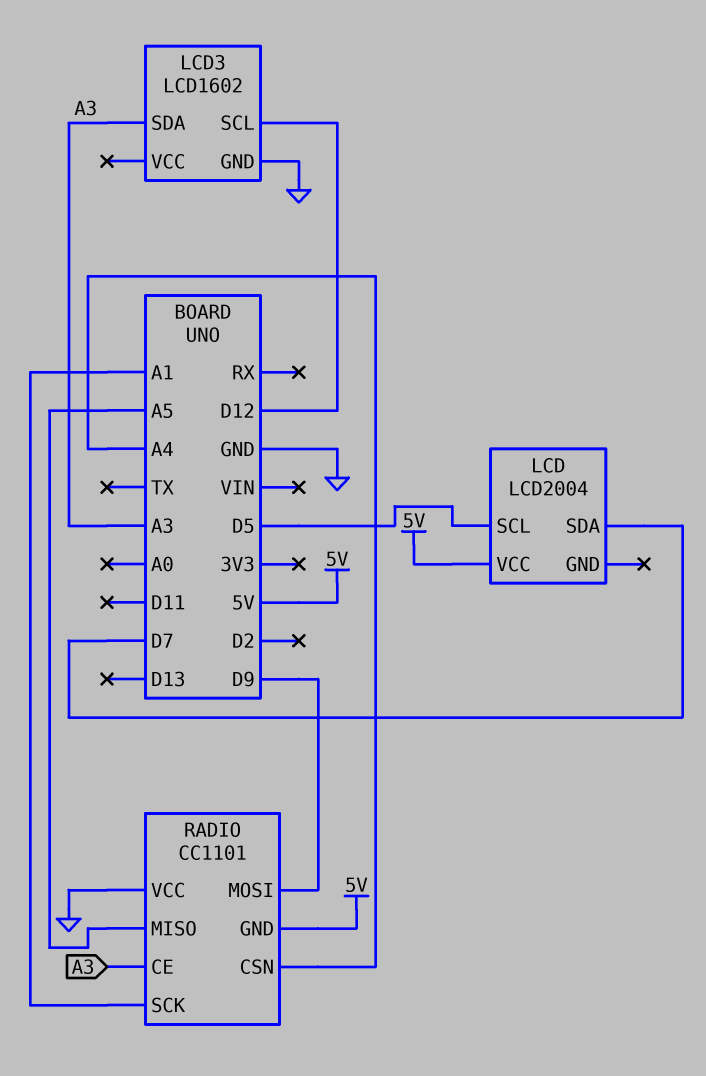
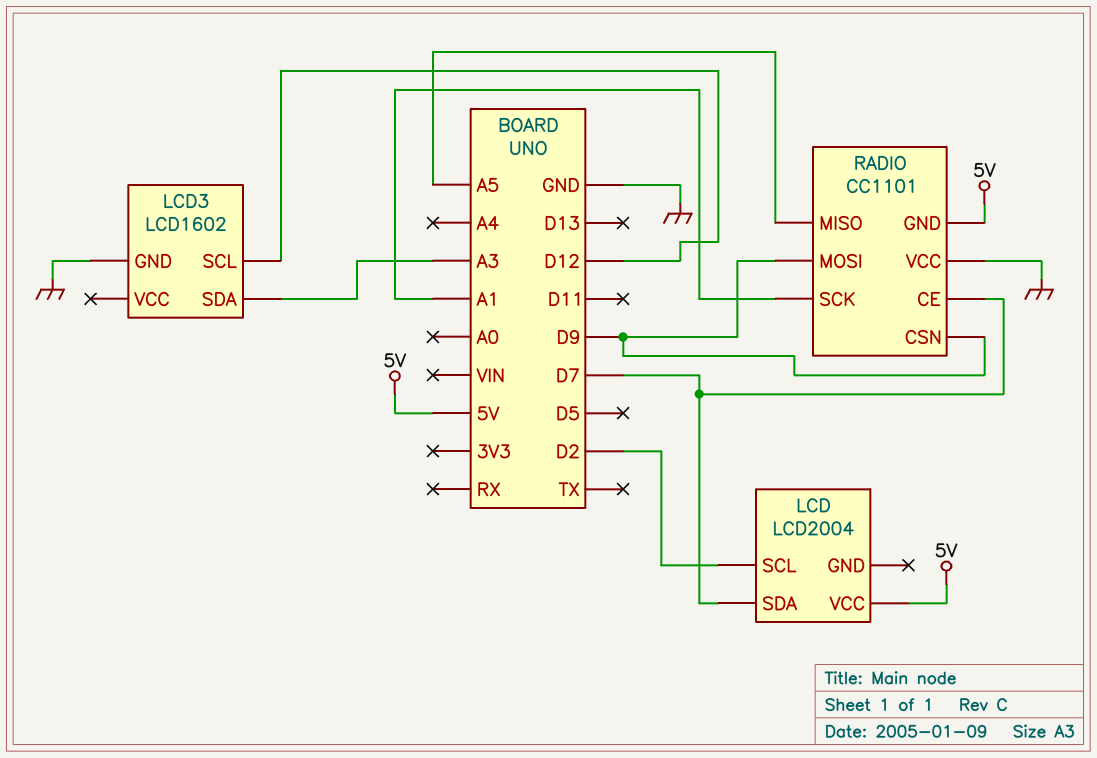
LCD pin SCL: D5 -> D2
RADIO pin CE: A3 -> D7
RADIO pin CSN: A4 -> D9

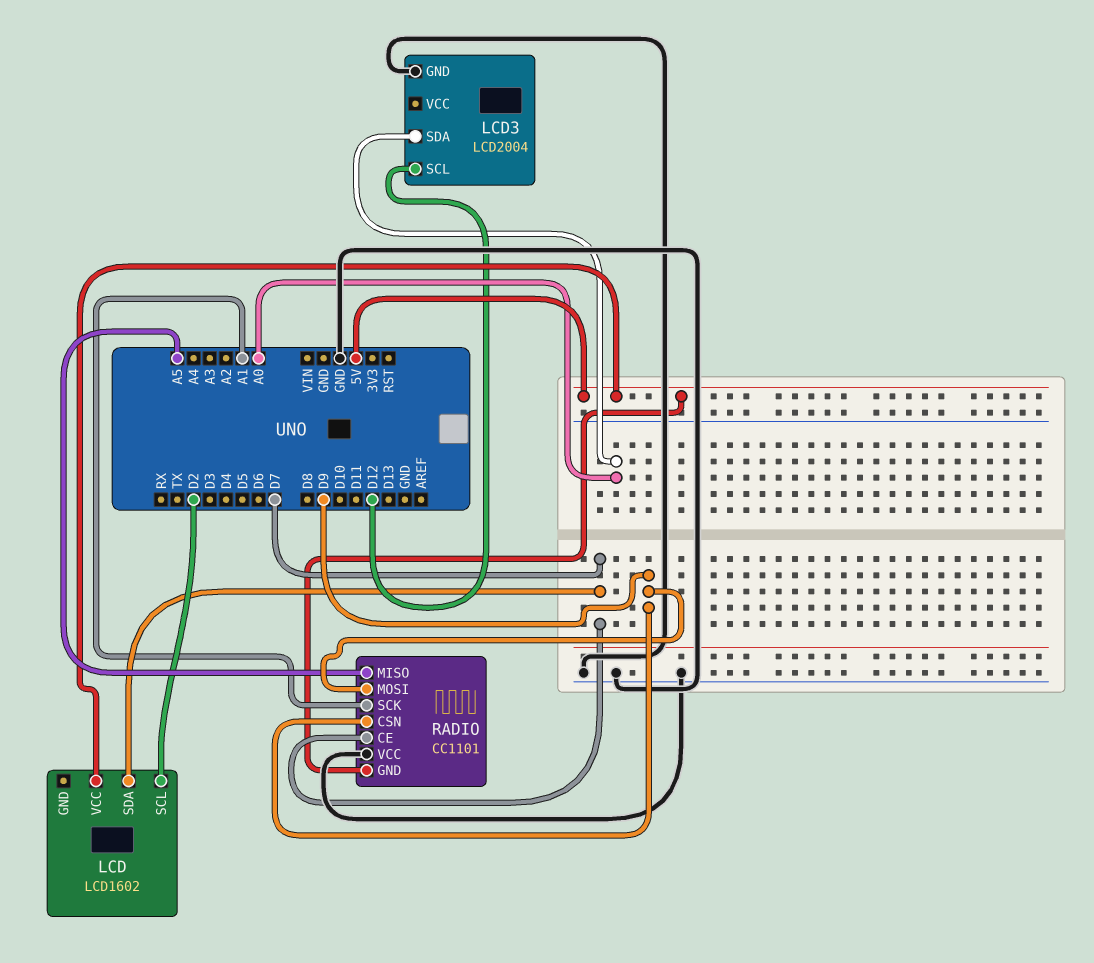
LCD: LCD2004 -> LCD1602
LCD3: LCD1602 -> LCD2004
LCD3 pin SDA: A3 -> A0

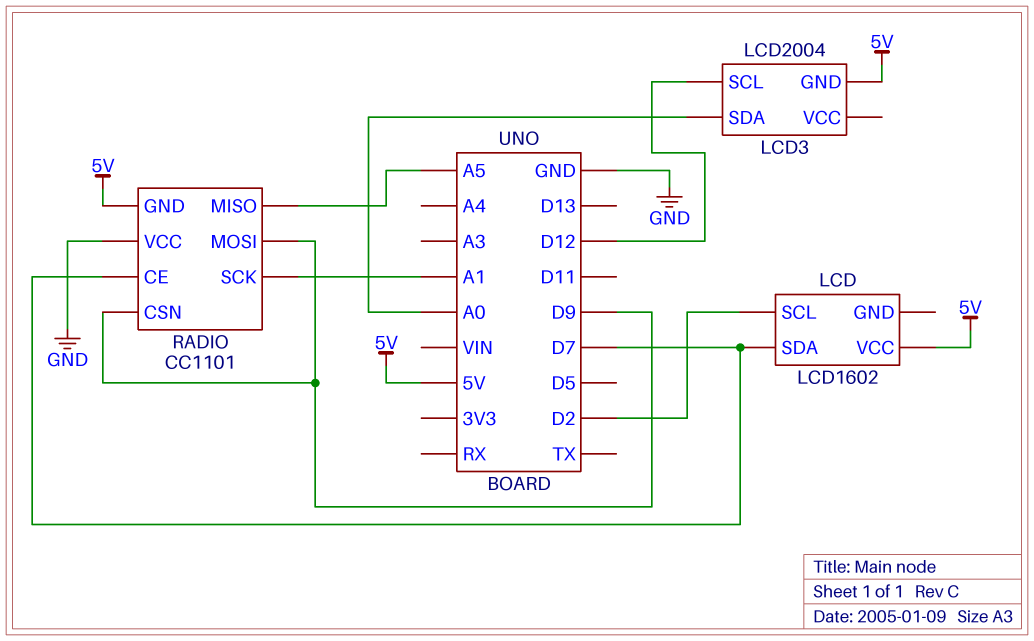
LCD3 pin GND: GND -> 5V

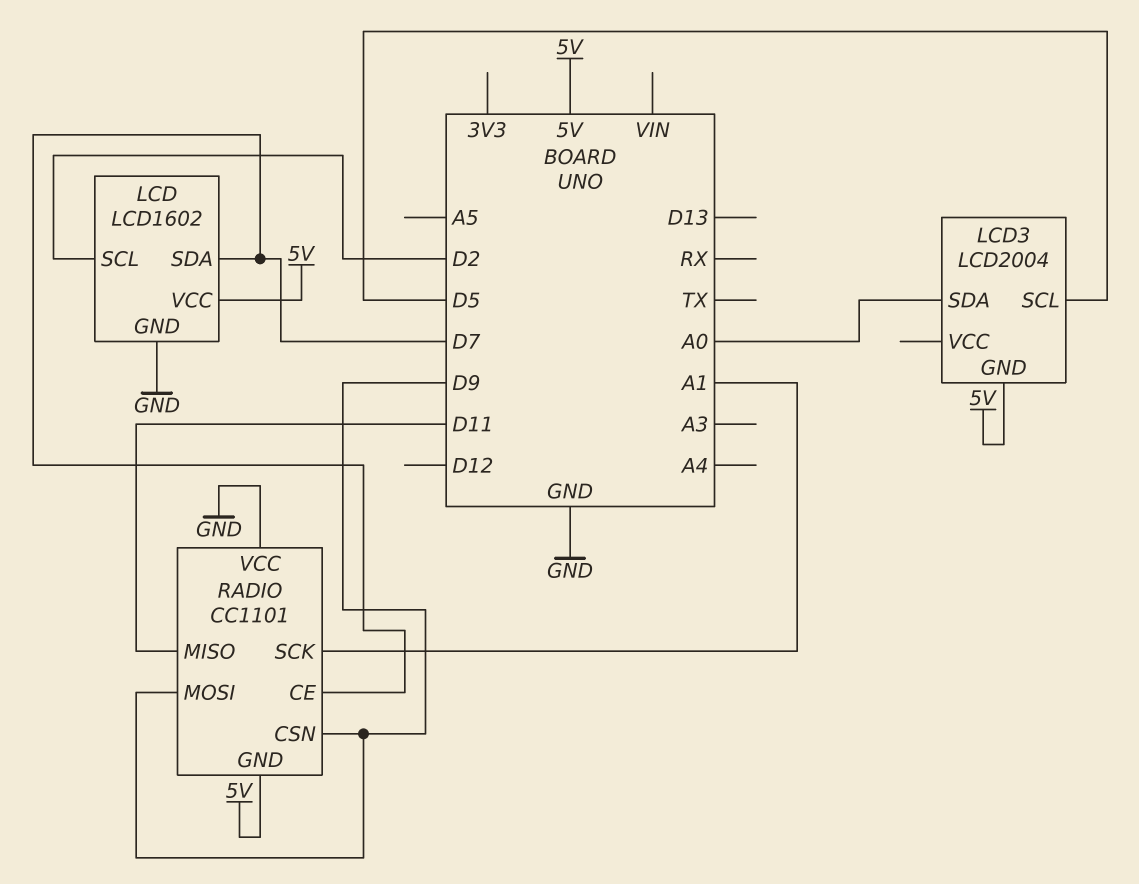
LCD pin GND: none -> GND
LCD3 pin SCL: D12 -> D5
RADIO pin MISO: A5 -> D11

